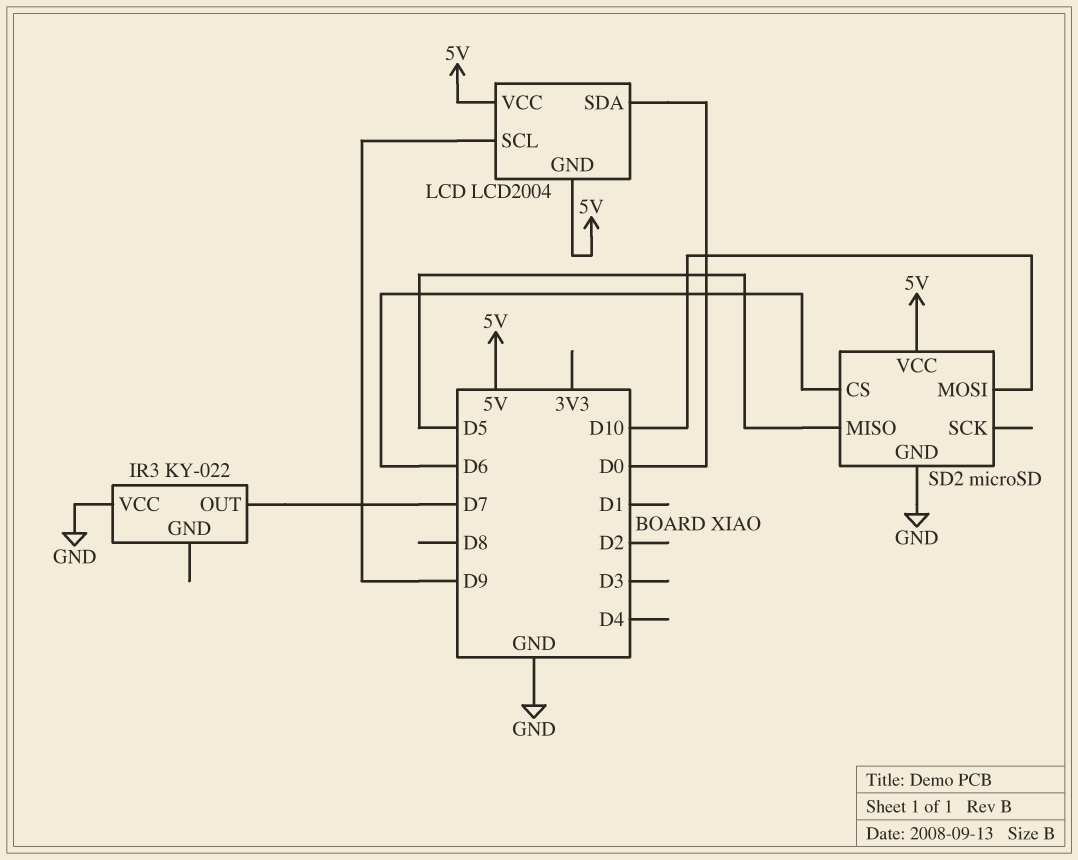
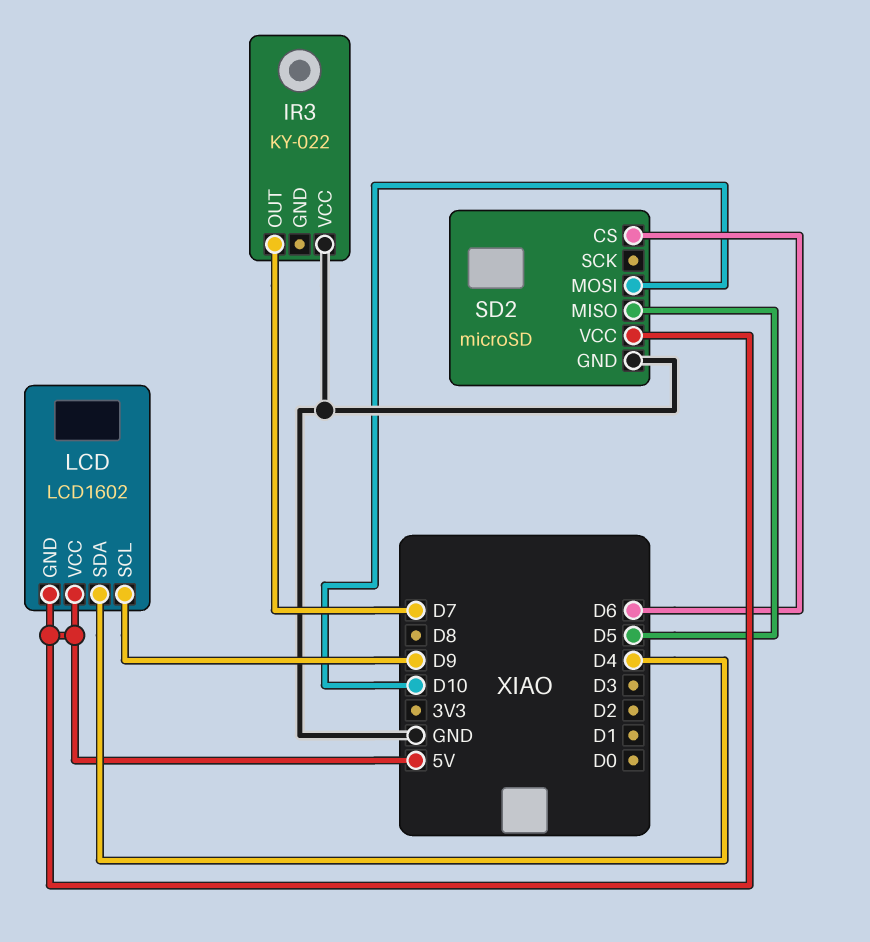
LCD: LCD2004 -> LCD1602
LCD pin SDA: D0 -> D4

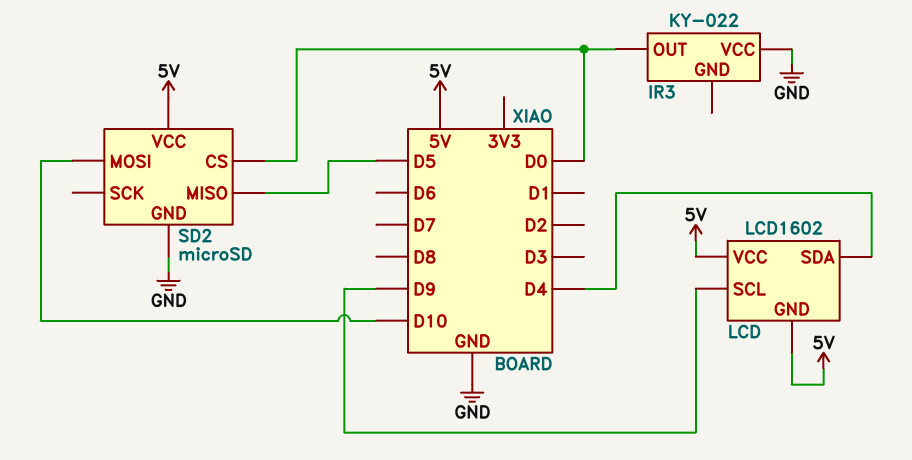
IR3 pin OUT: D7 -> D0
SD2 pin CS: D6 -> D0

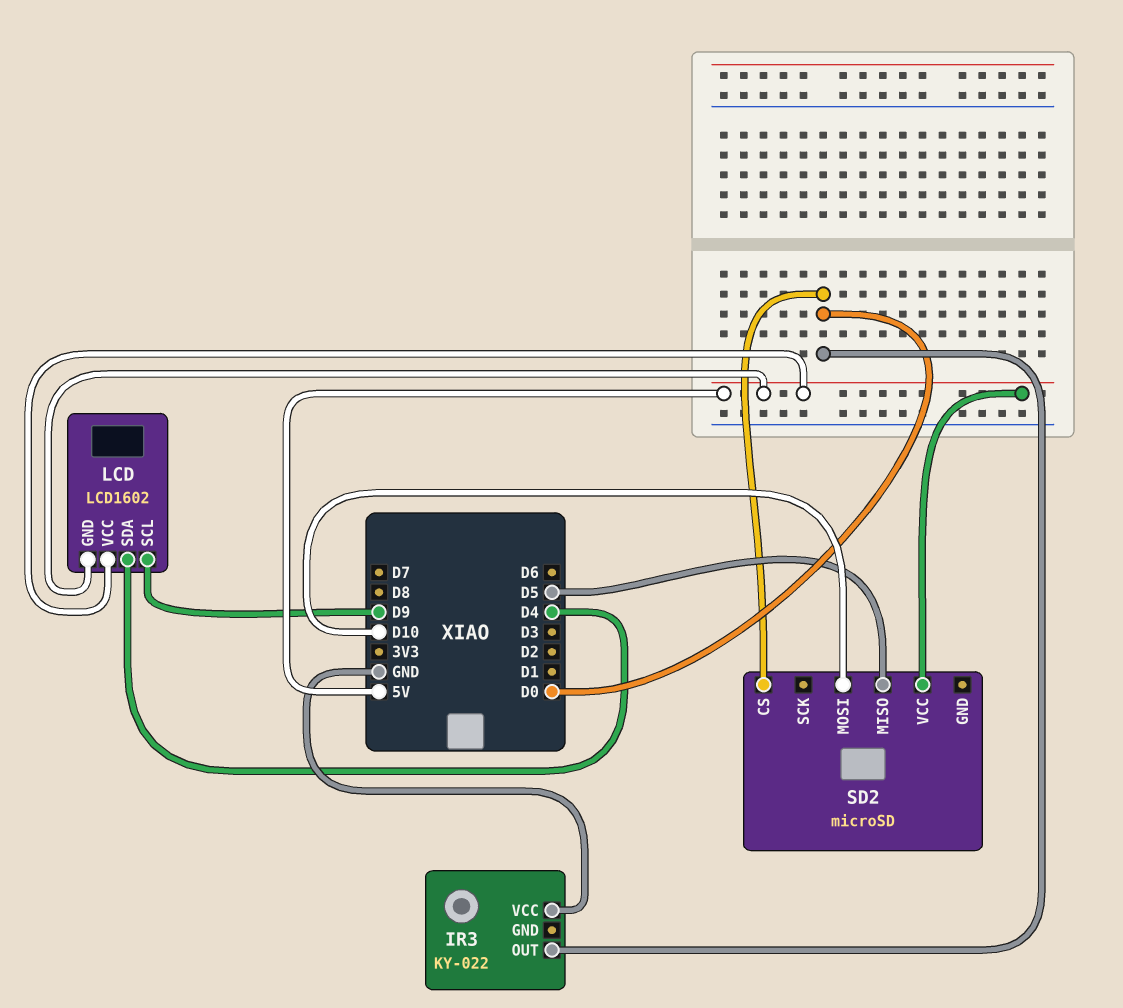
SD2 pin GND: GND -> none

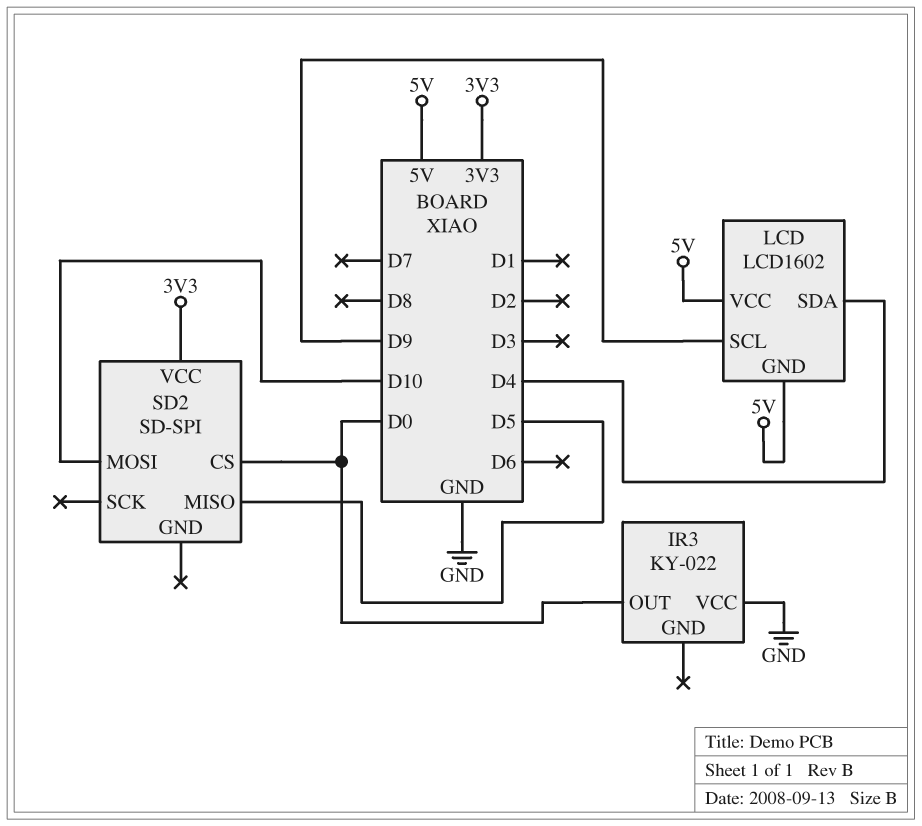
SD2: microSD -> SD-SPI
SD2 pin VCC: 5V -> 3V3

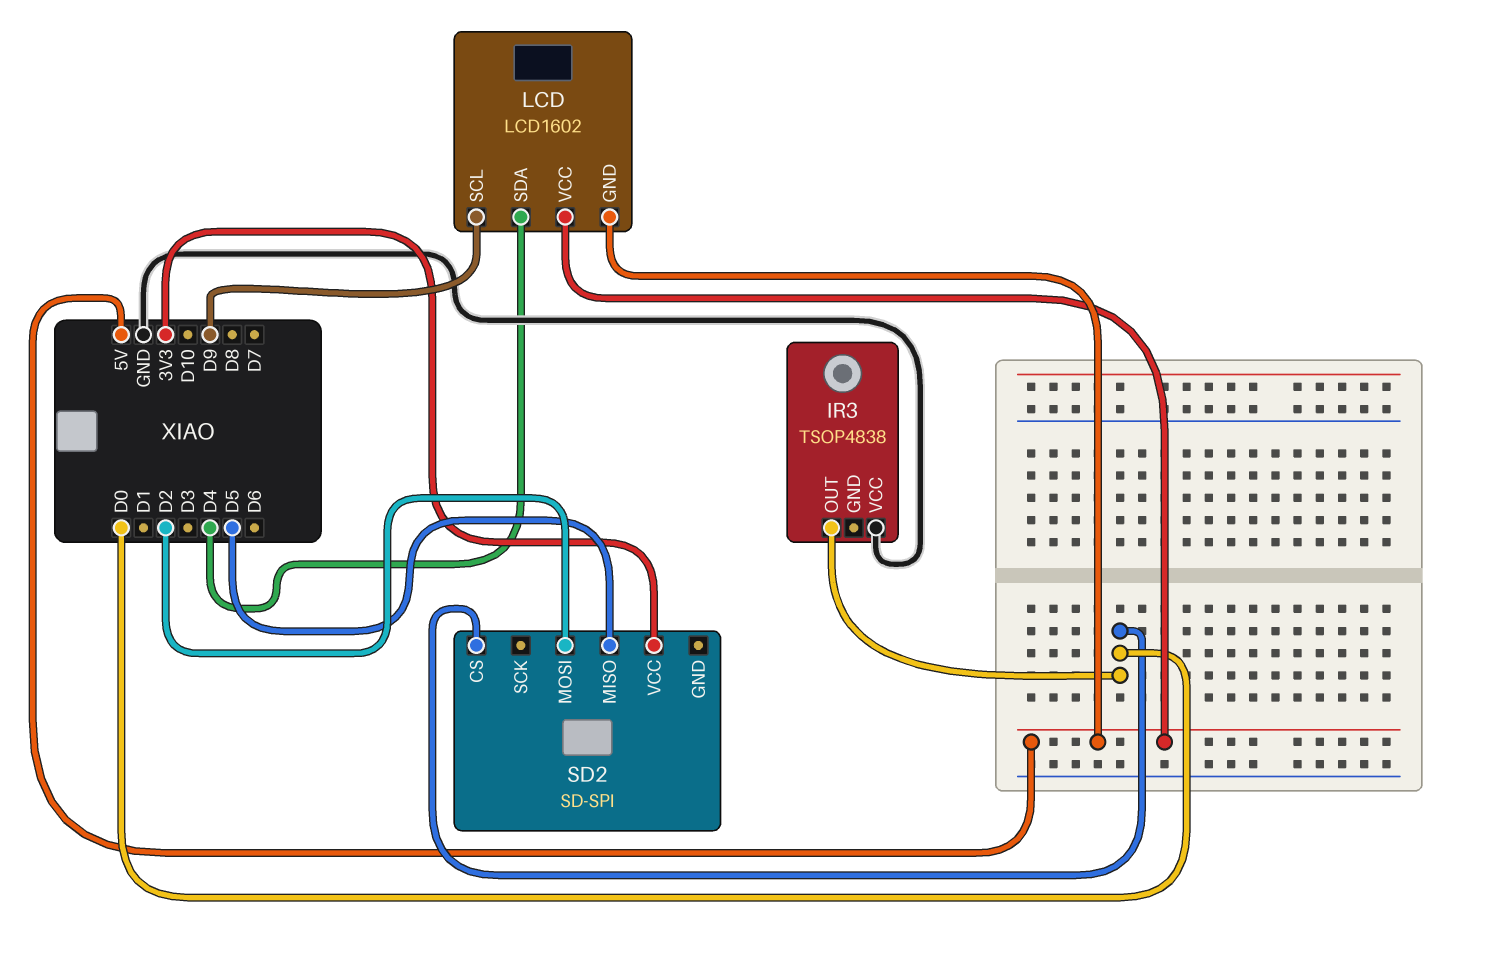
IR3: KY-022 -> TSOP4838
SD2 pin MOSI: D10 -> D2

